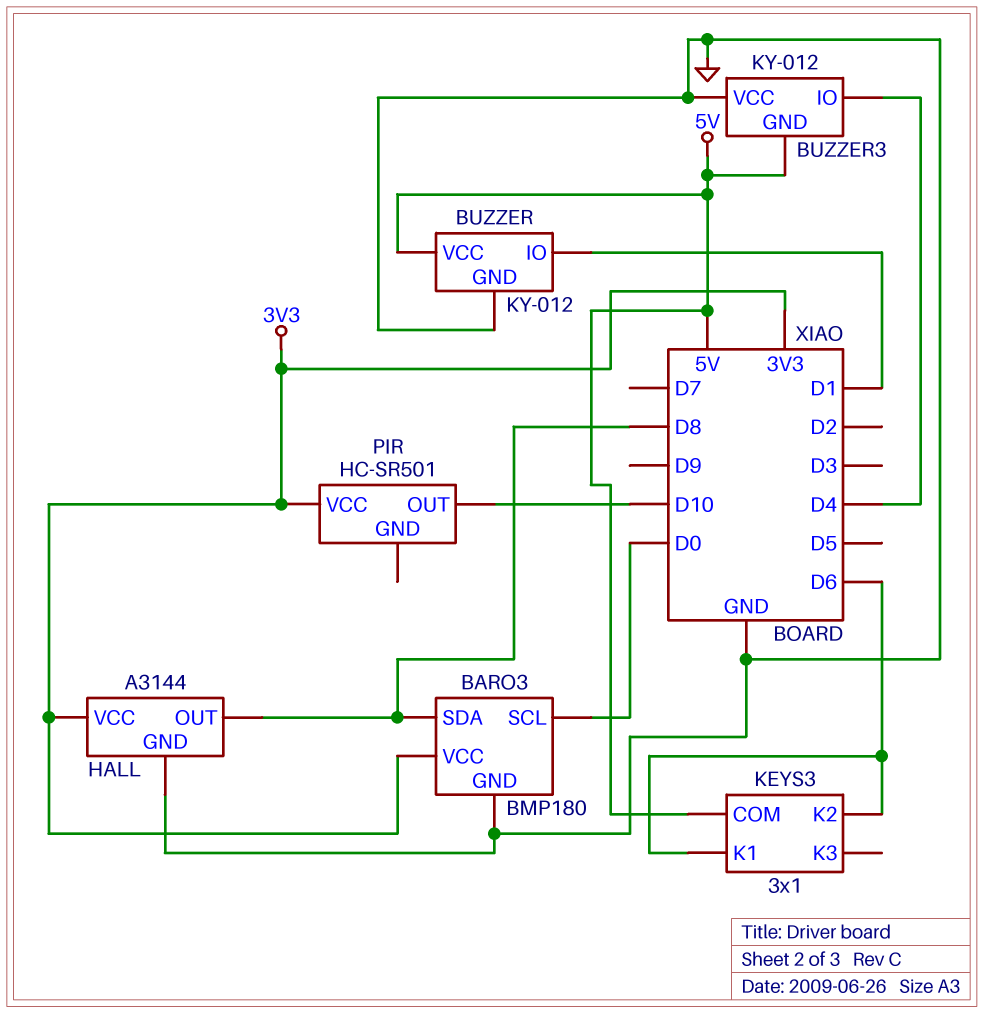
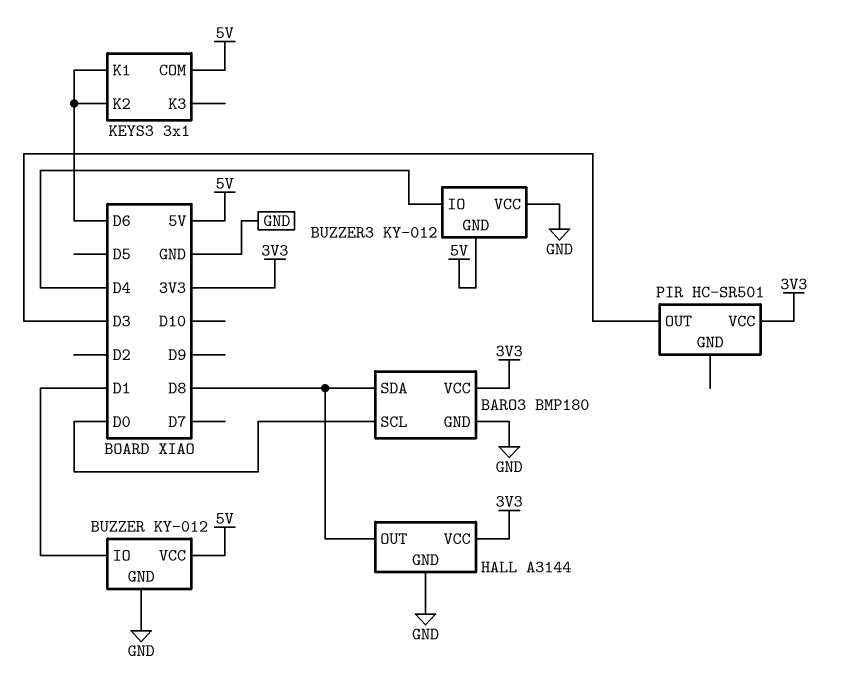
PIR pin OUT: D10 -> D3

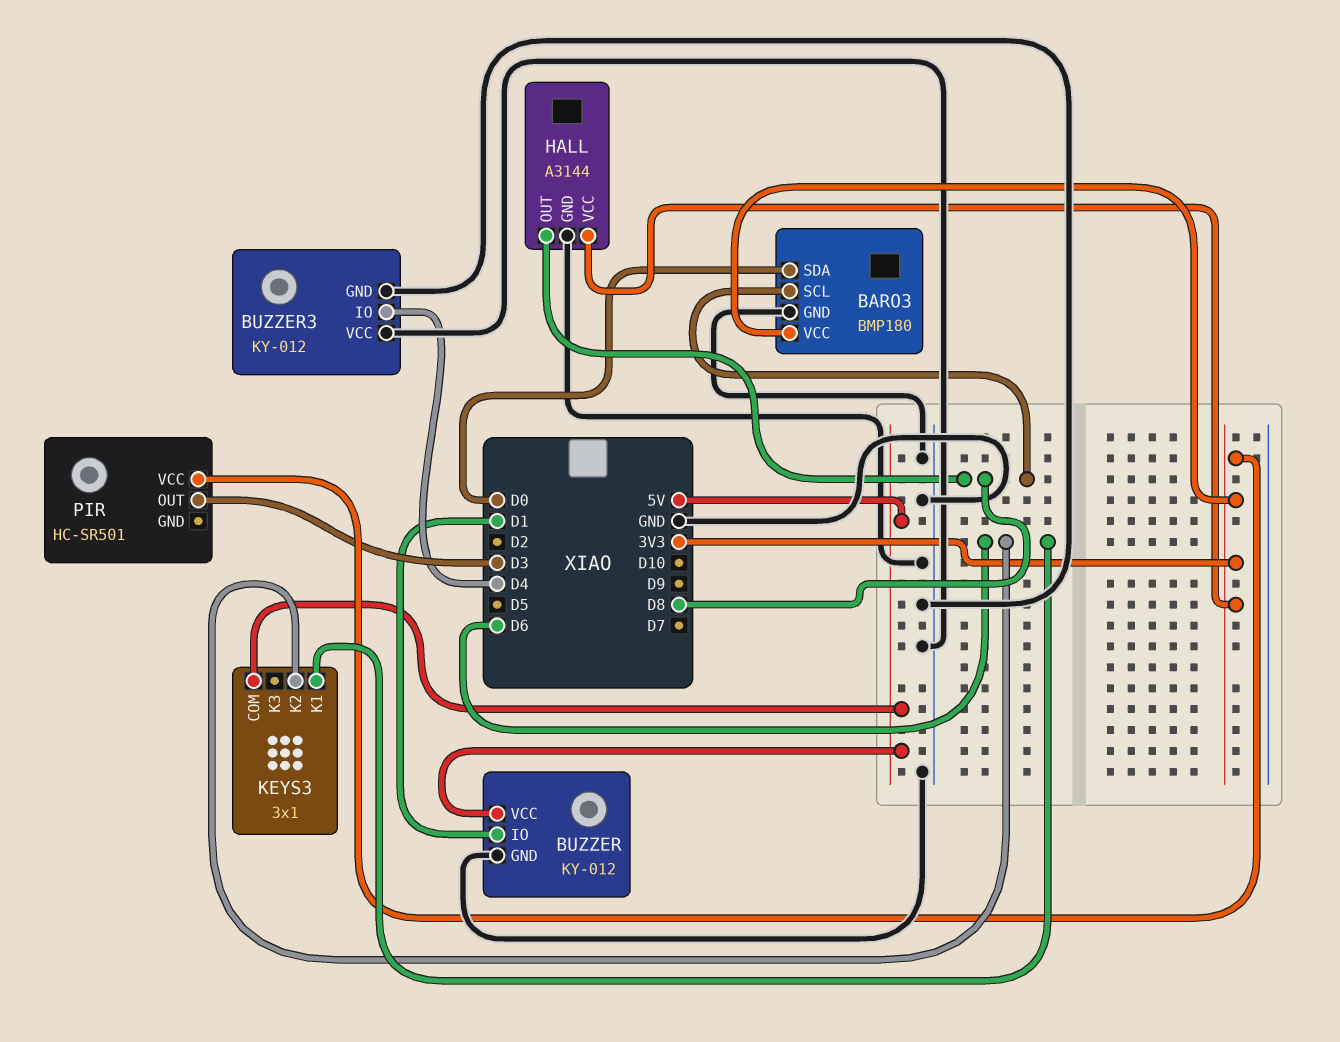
BARO3 pin SCL: D0 -> D8
BARO3 pin SDA: D8 -> D0
BUZZER3 pin GND: 5V -> GND

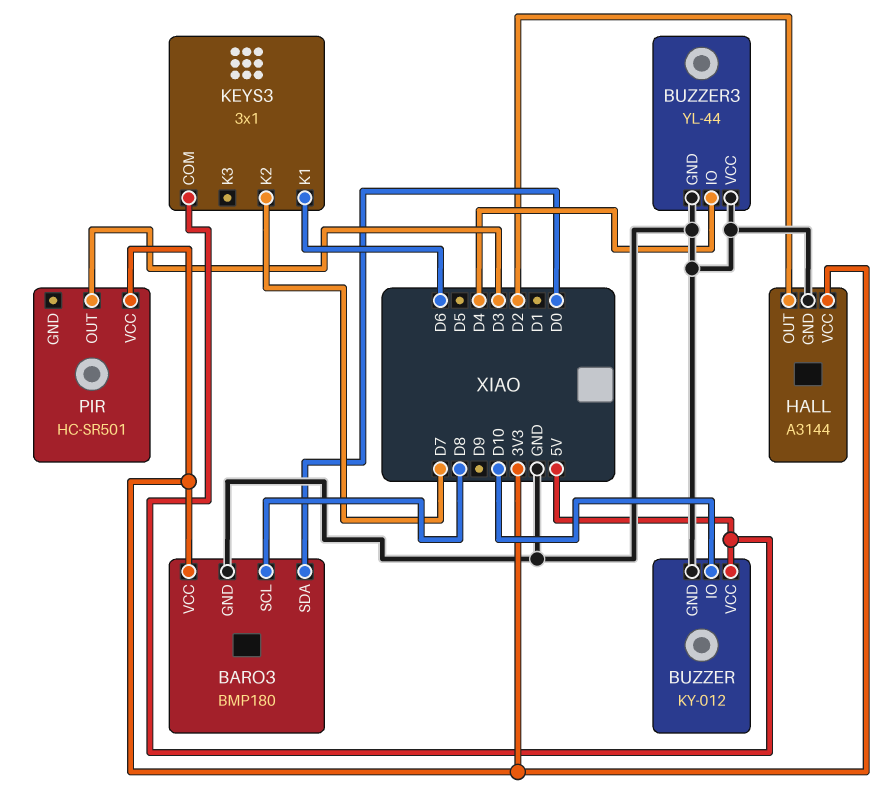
BUZZER pin IO: D1 -> D10
BUZZER3: KY-012 -> YL-44
HALL pin OUT: D8 -> D2
KEYS3 pin K2: D6 -> D7

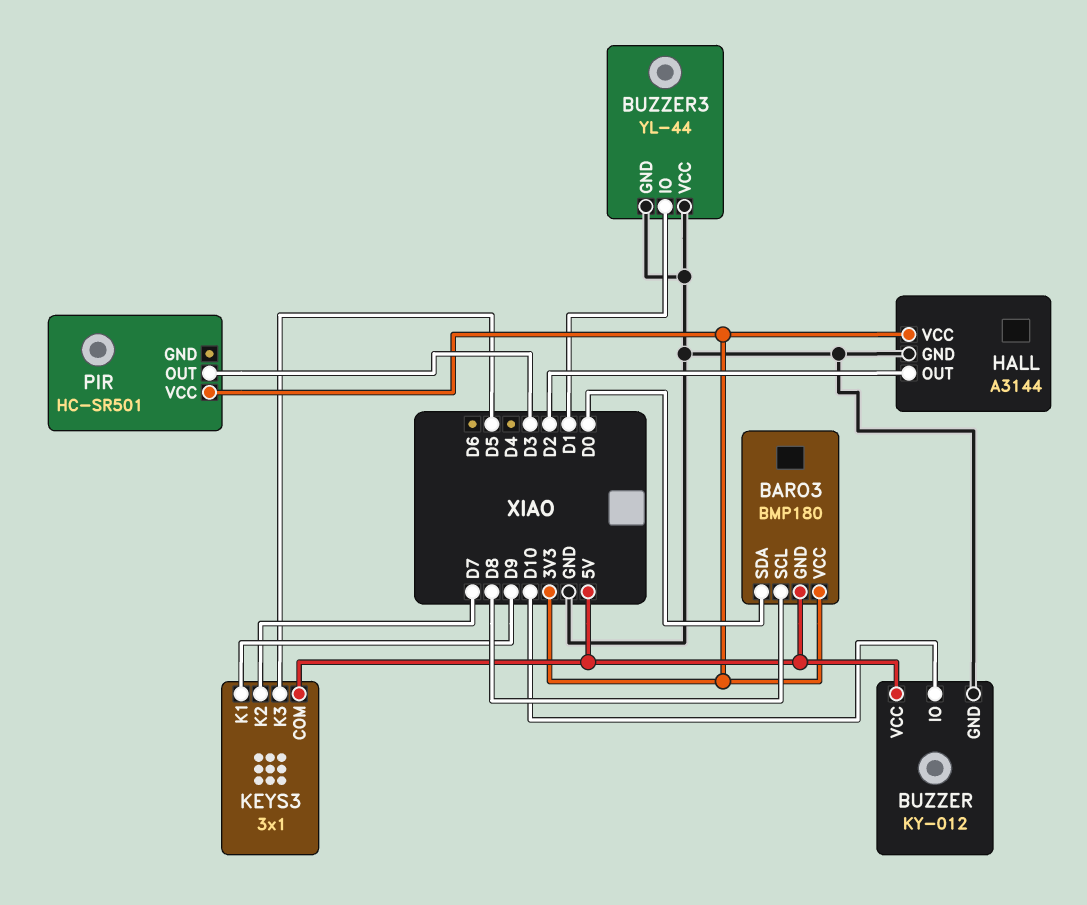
BARO3 pin GND: GND -> 5V
BUZZER3 pin IO: D4 -> D1
KEYS3 pin K1: D6 -> D9
KEYS3 pin K3: none -> D5

